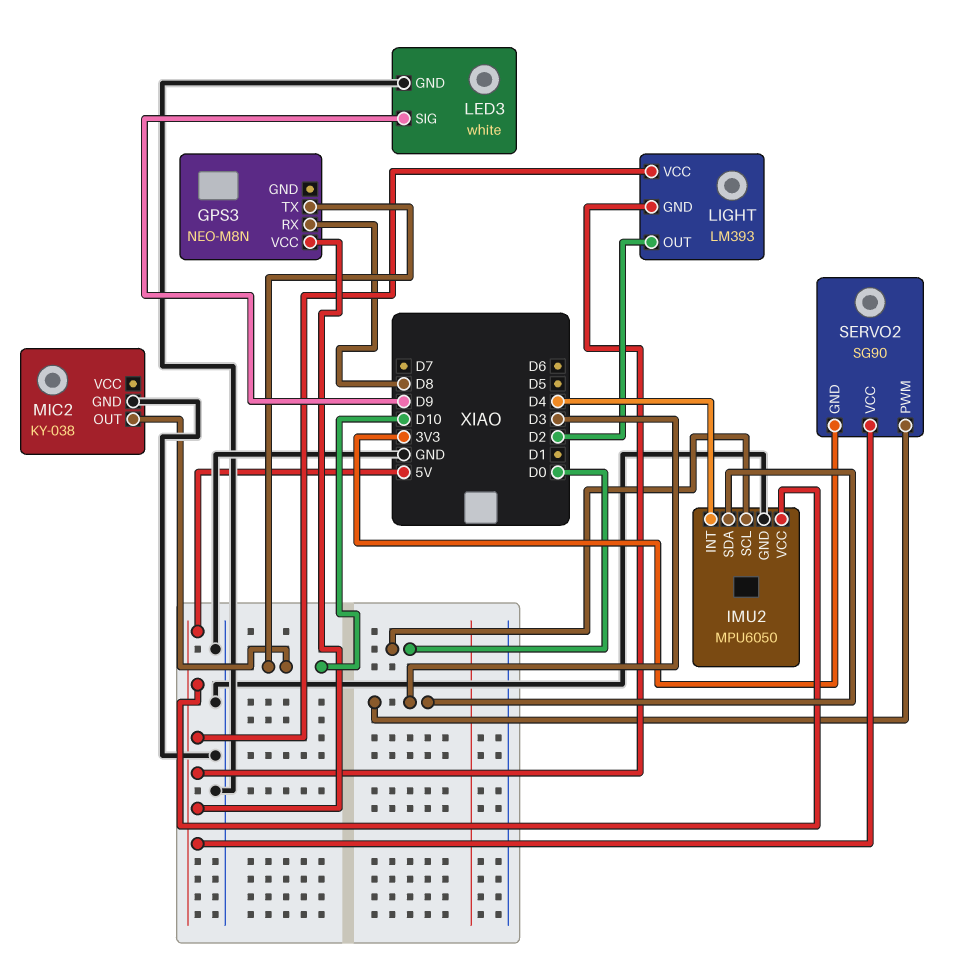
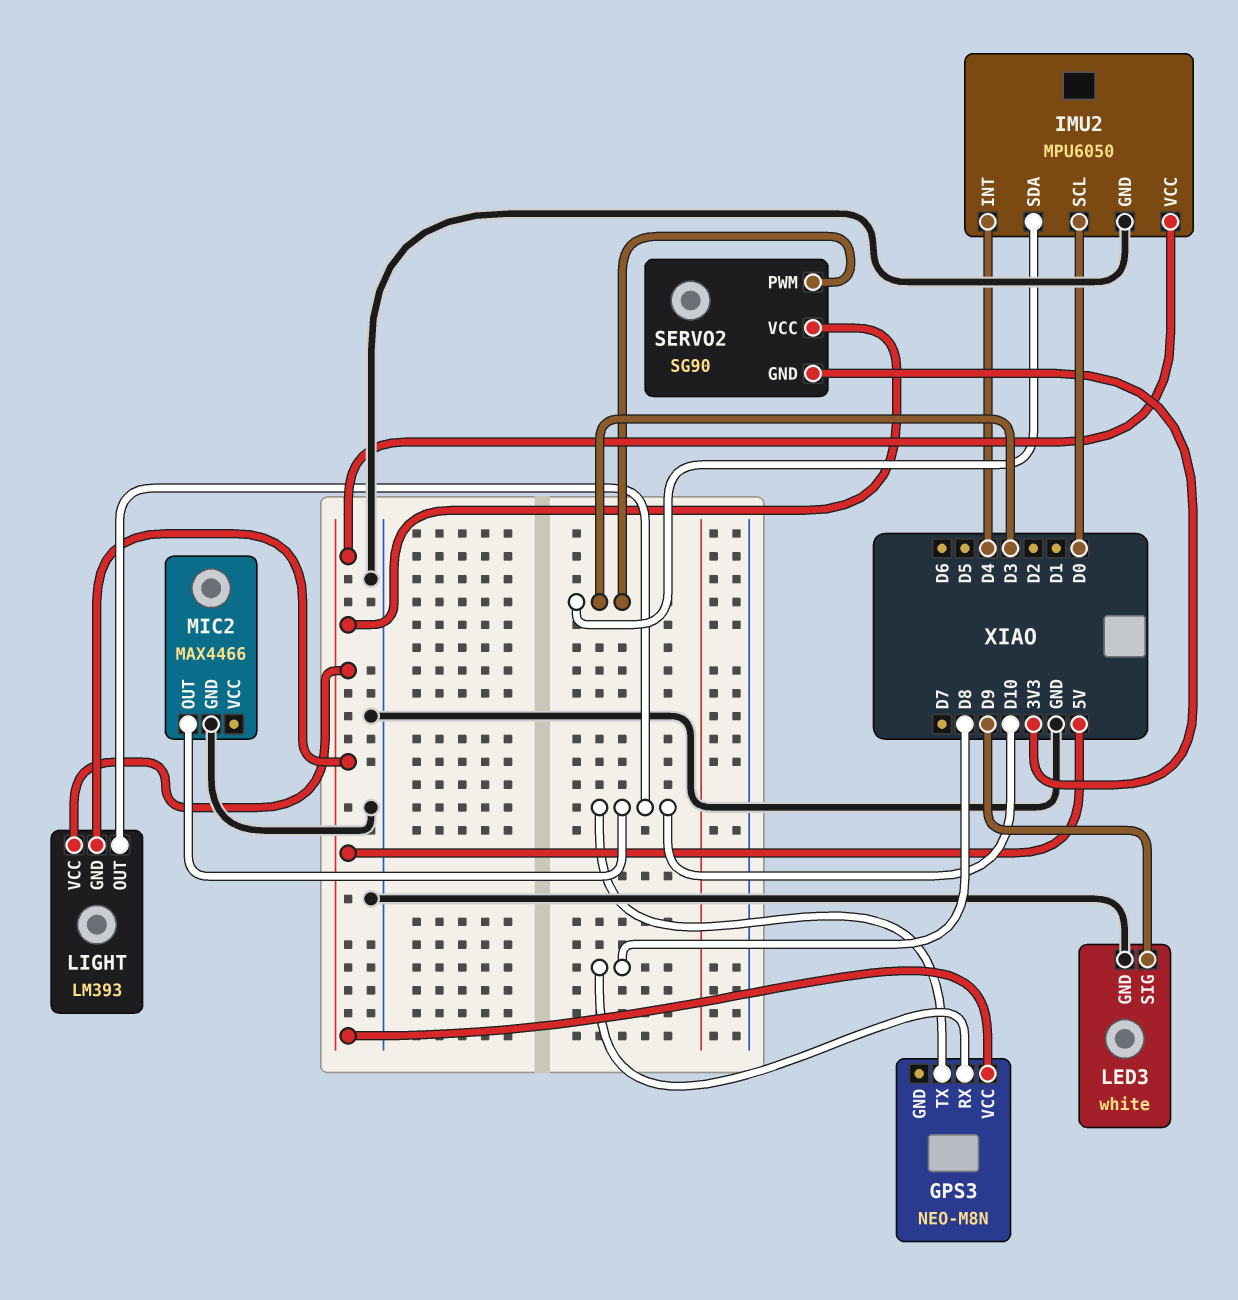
LIGHT pin OUT: D2 -> D10
MIC2: KY-038 -> MAX4466

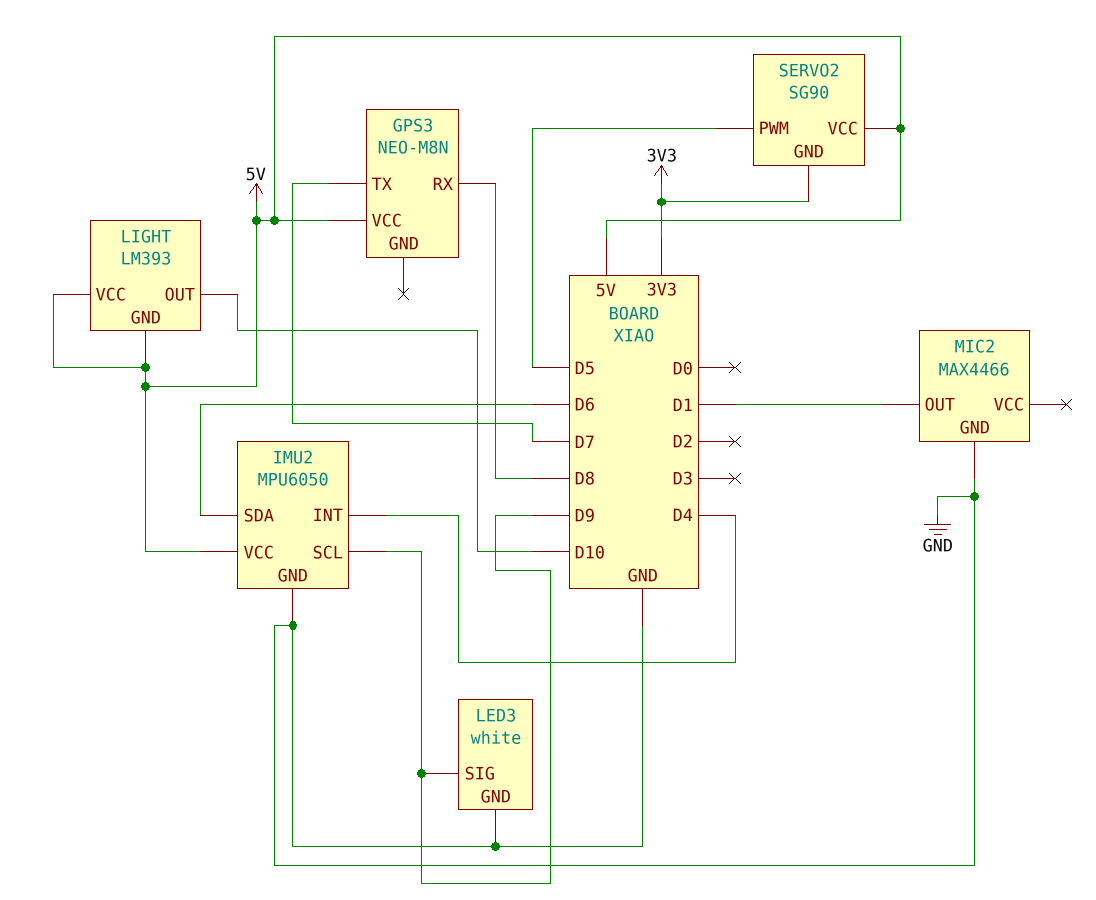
GPS3 pin TX: D10 -> D7
IMU2 pin SCL: D0 -> D9
IMU2 pin SDA: D3 -> D6
MIC2 pin OUT: D10 -> D1
SERVO2 pin PWM: D3 -> D5

